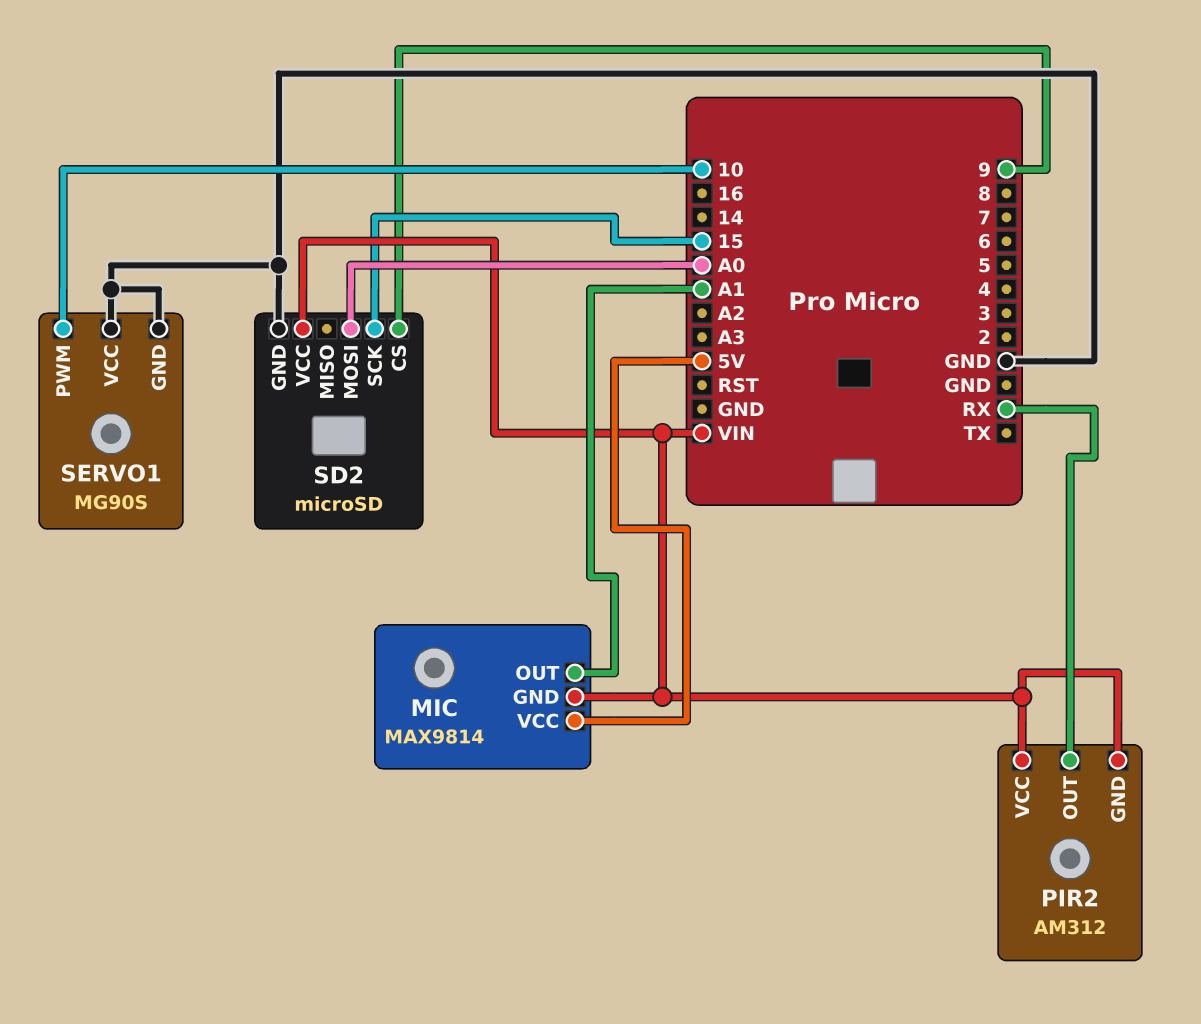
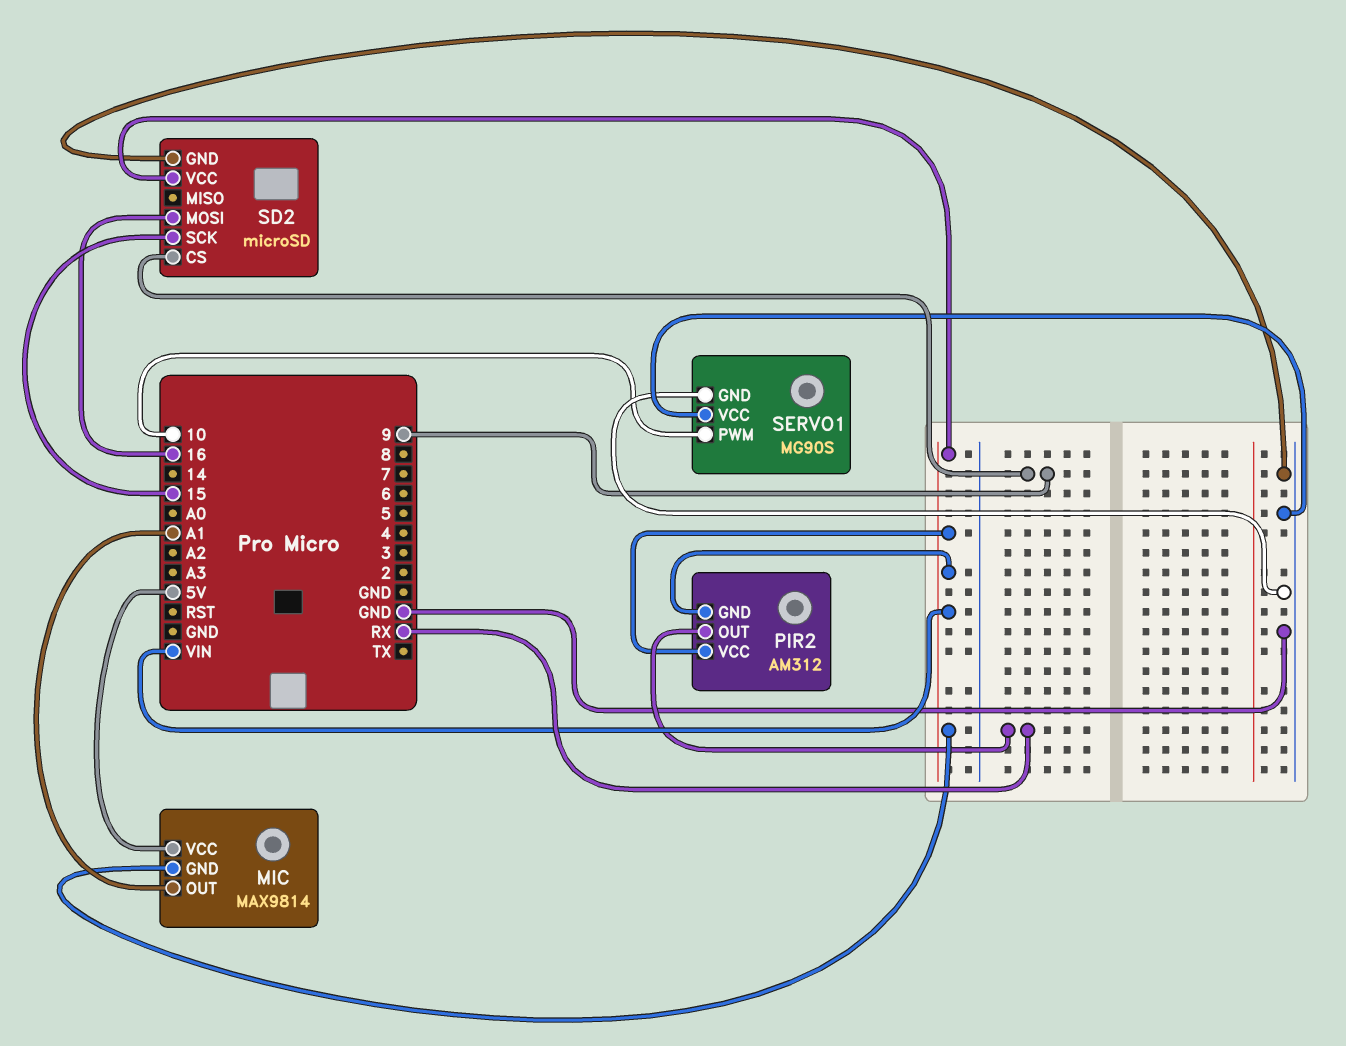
SD2 pin MOSI: A0 -> 16

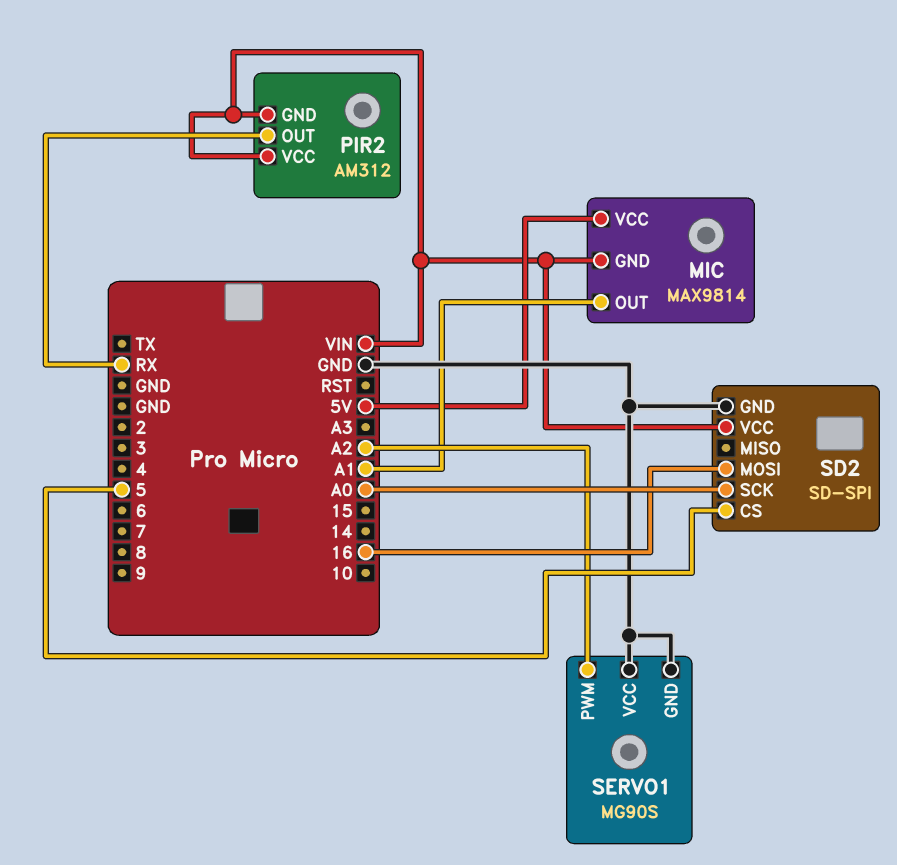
SD2: microSD -> SD-SPI
SD2 pin CS: 9 -> 5
SD2 pin SCK: 15 -> A0
SERVO1 pin PWM: 10 -> A2

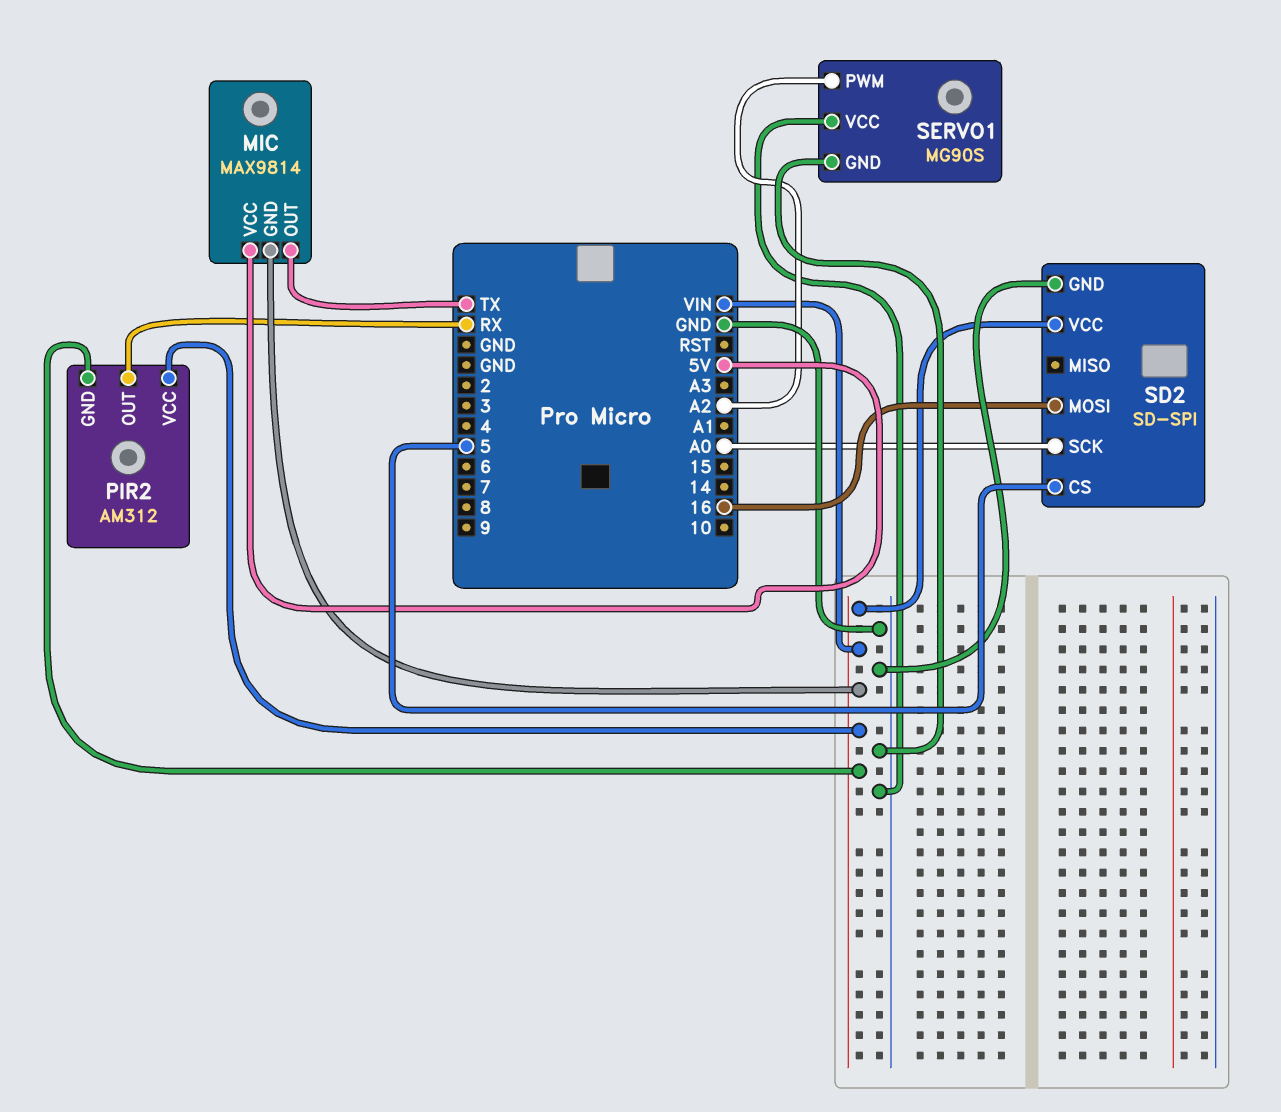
MIC pin OUT: A1 -> TX

